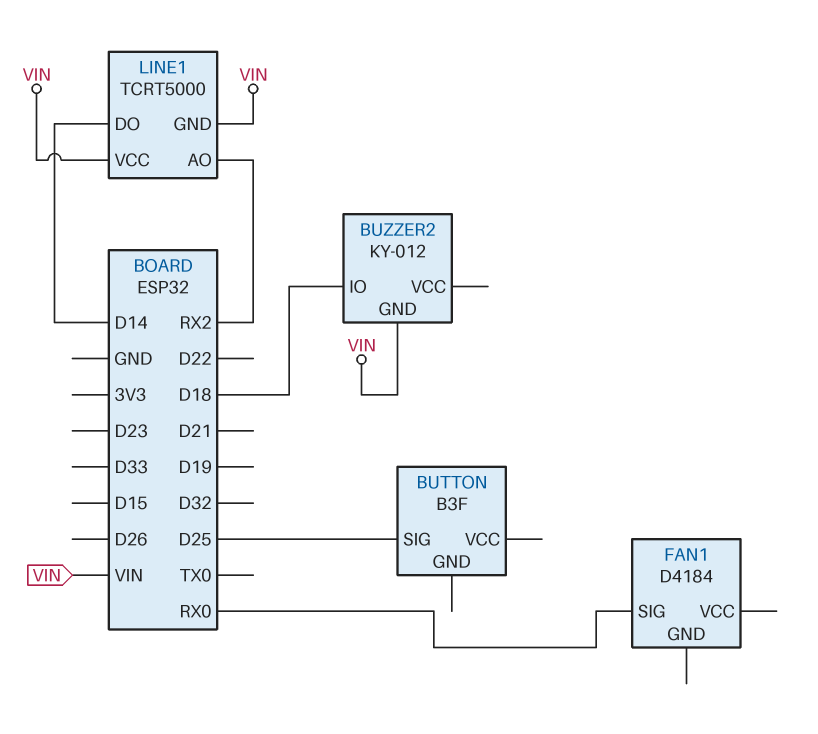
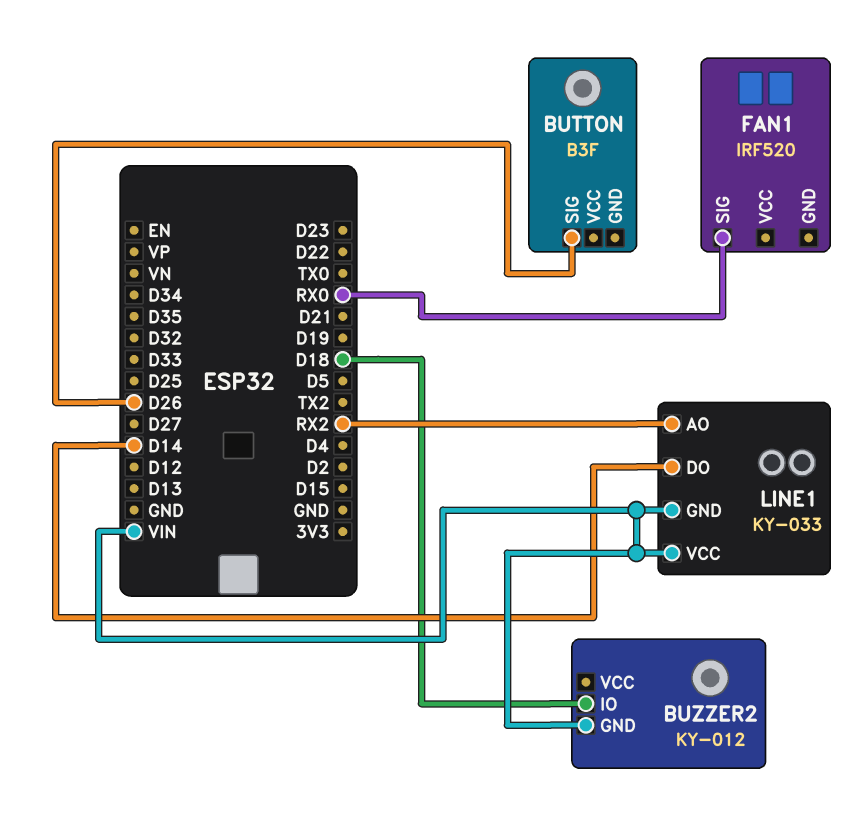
BUTTON pin SIG: D25 -> D26
FAN1: D4184 -> IRF520
LINE1: TCRT5000 -> KY-033

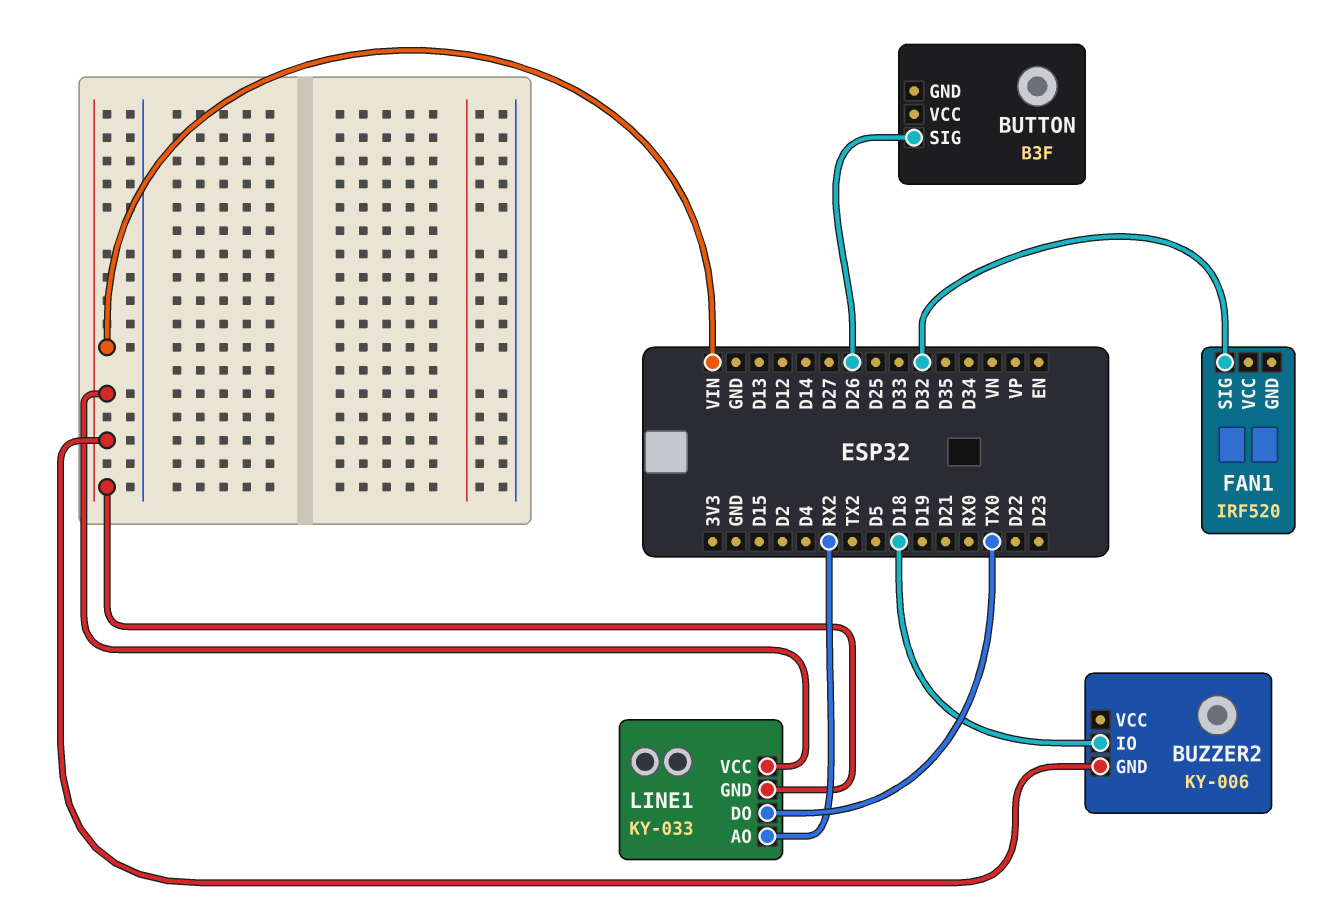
BUZZER2: KY-012 -> KY-006
FAN1 pin SIG: RX0 -> D32
LINE1 pin DO: D14 -> TX0

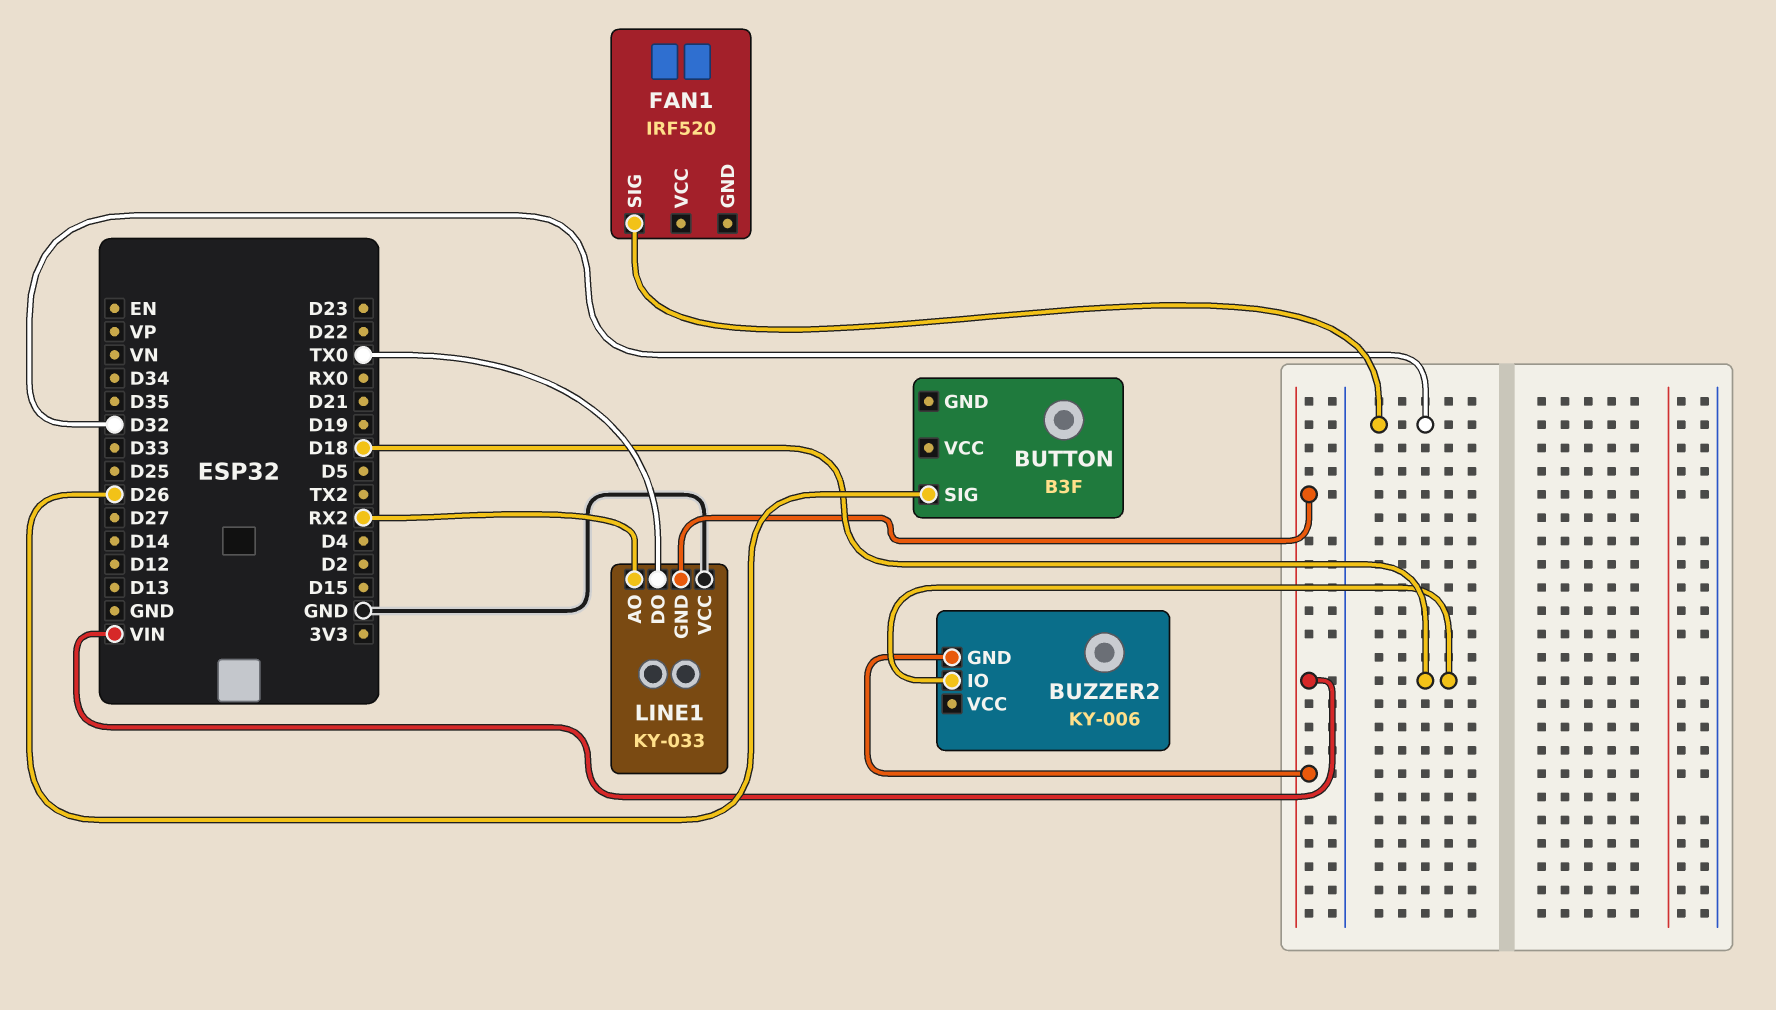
LINE1 pin VCC: VIN -> GND

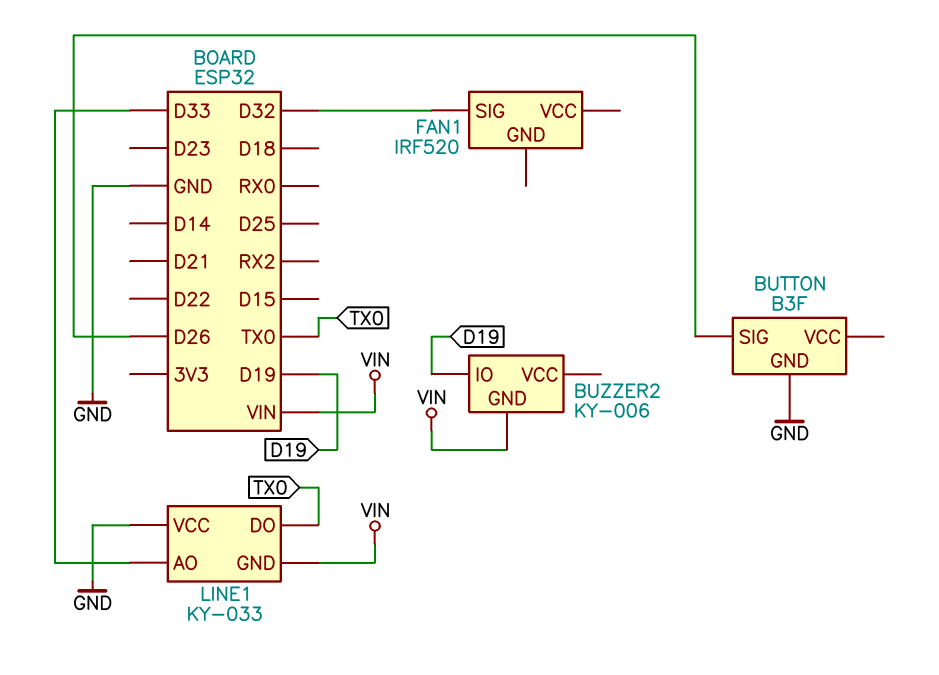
BUTTON pin GND: none -> GND
BUZZER2 pin IO: D18 -> D19
LINE1 pin AO: RX2 -> D33

